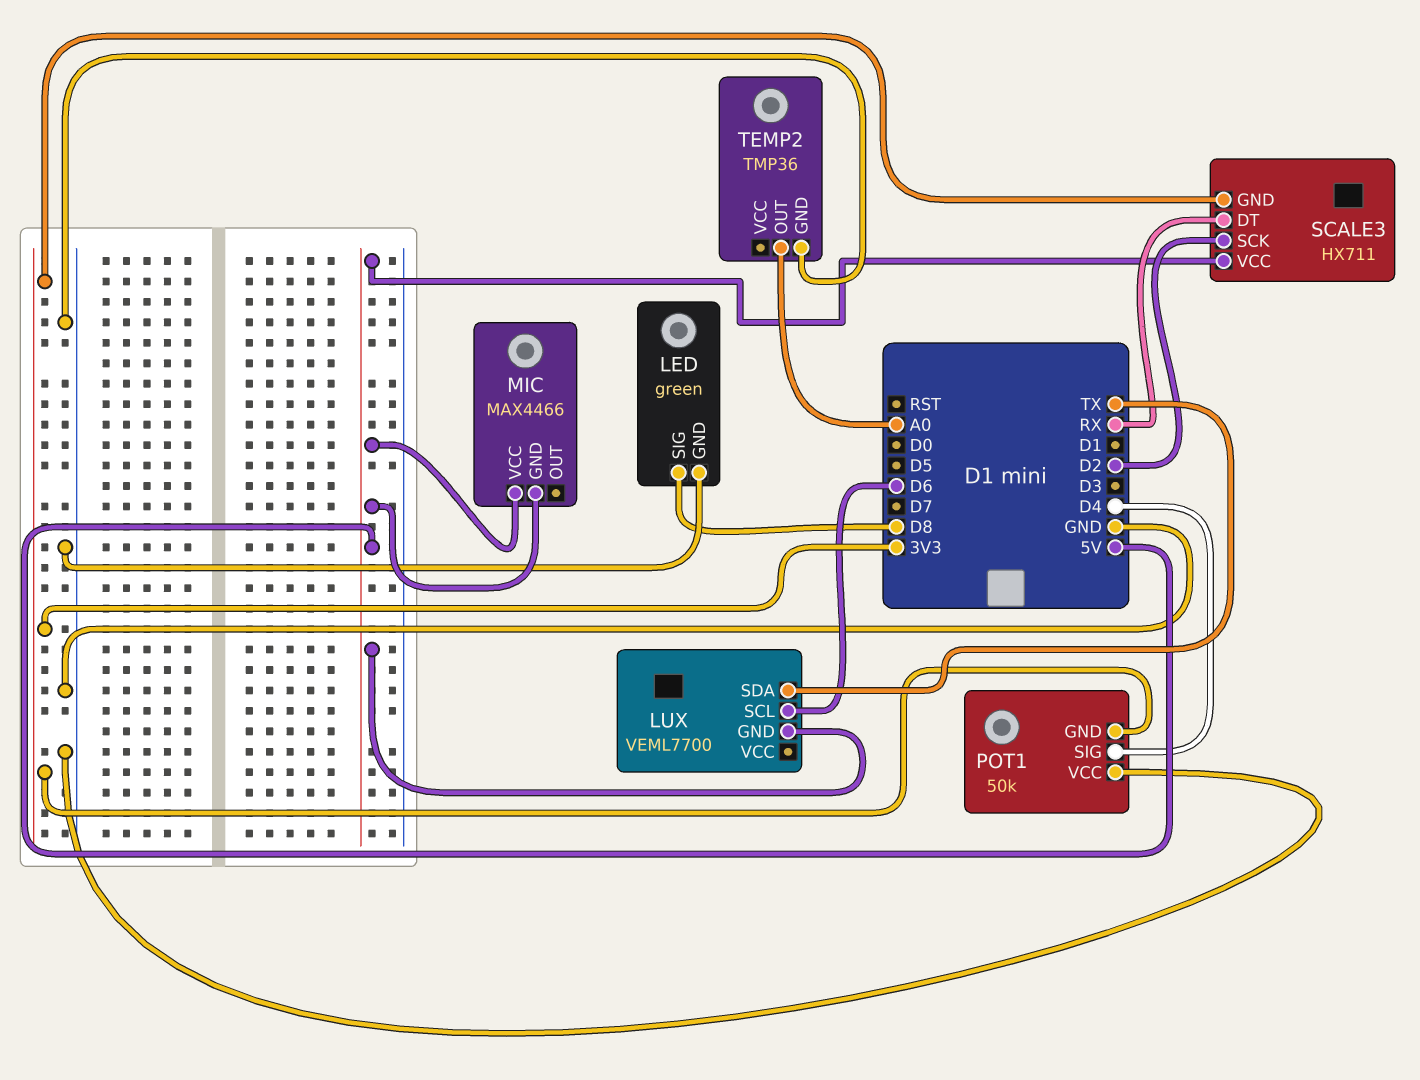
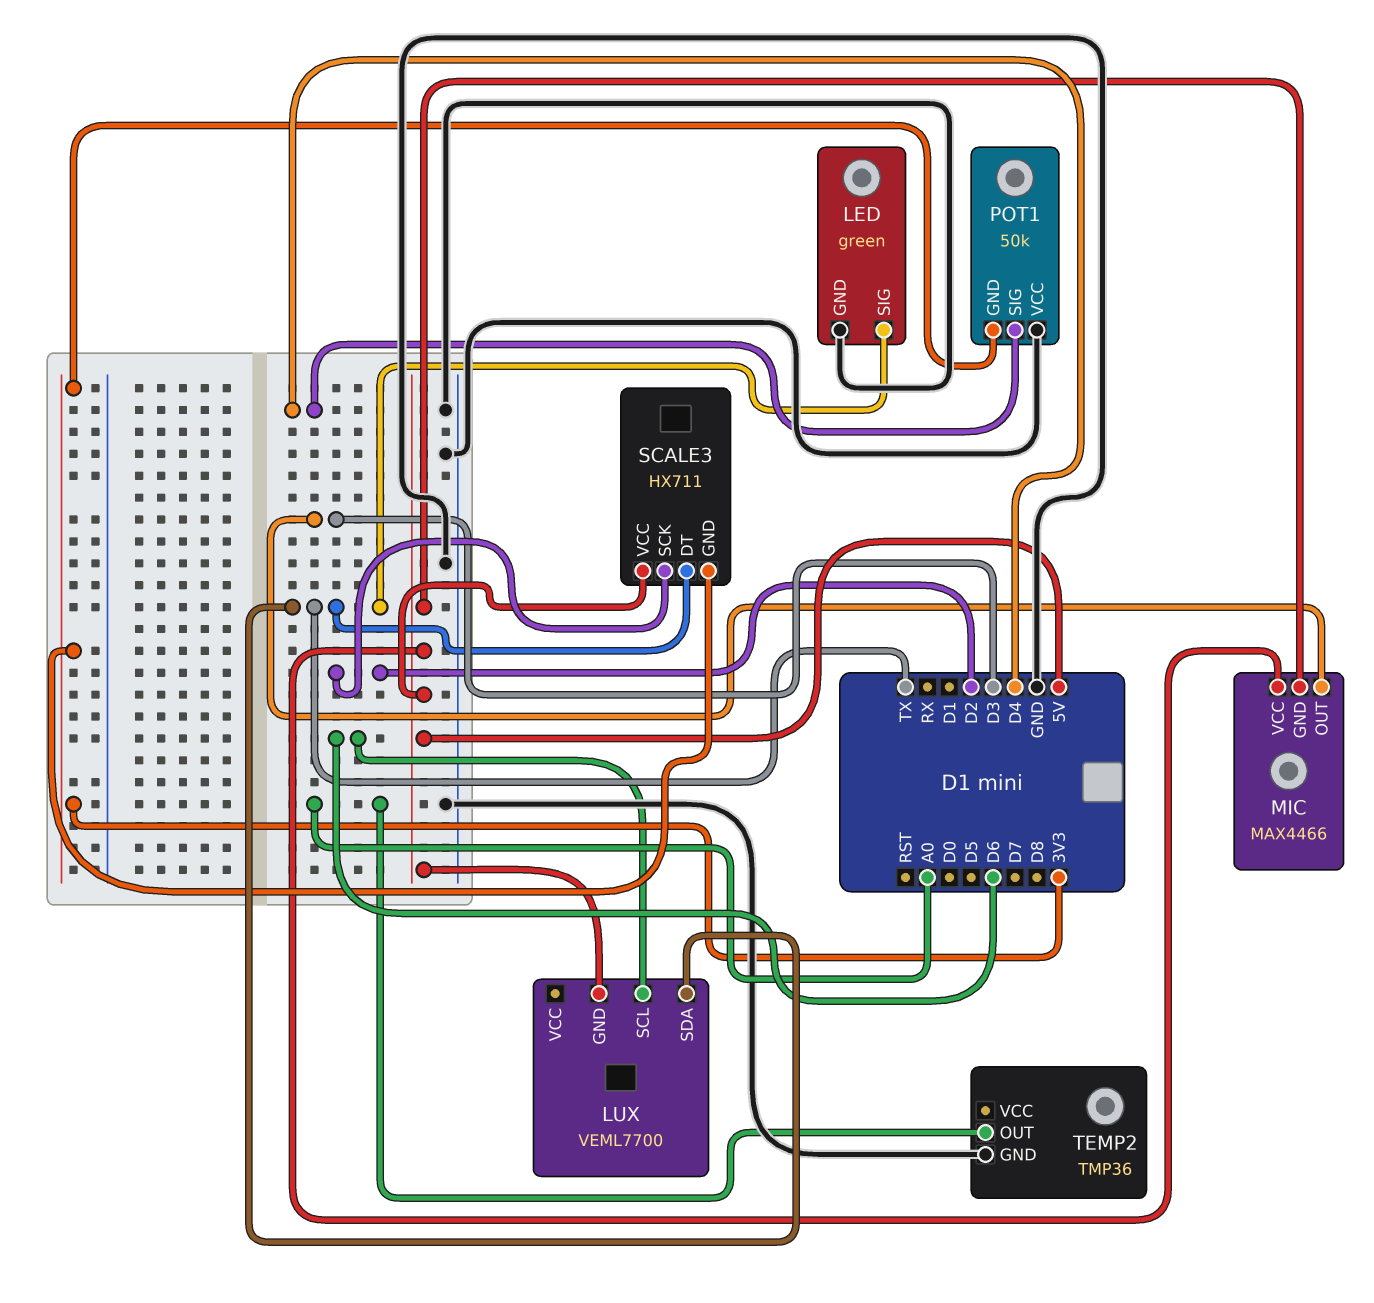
LED pin SIG: D8 -> TX
MIC pin OUT: none -> D3
SCALE3 pin DT: RX -> TX

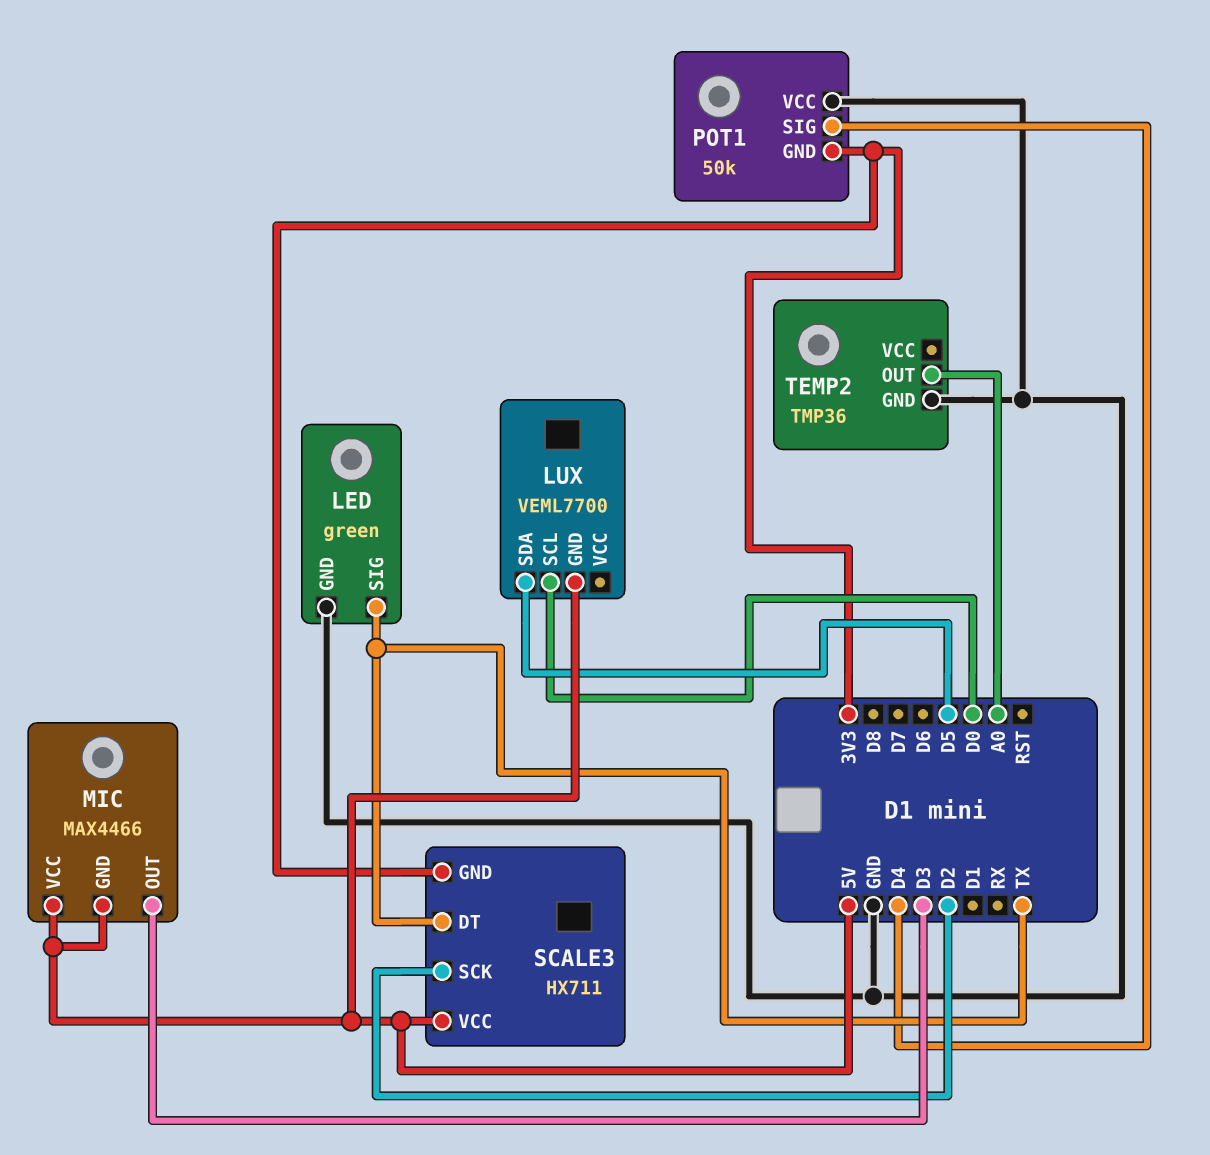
LUX pin SCL: D6 -> D0
LUX pin SDA: TX -> D5

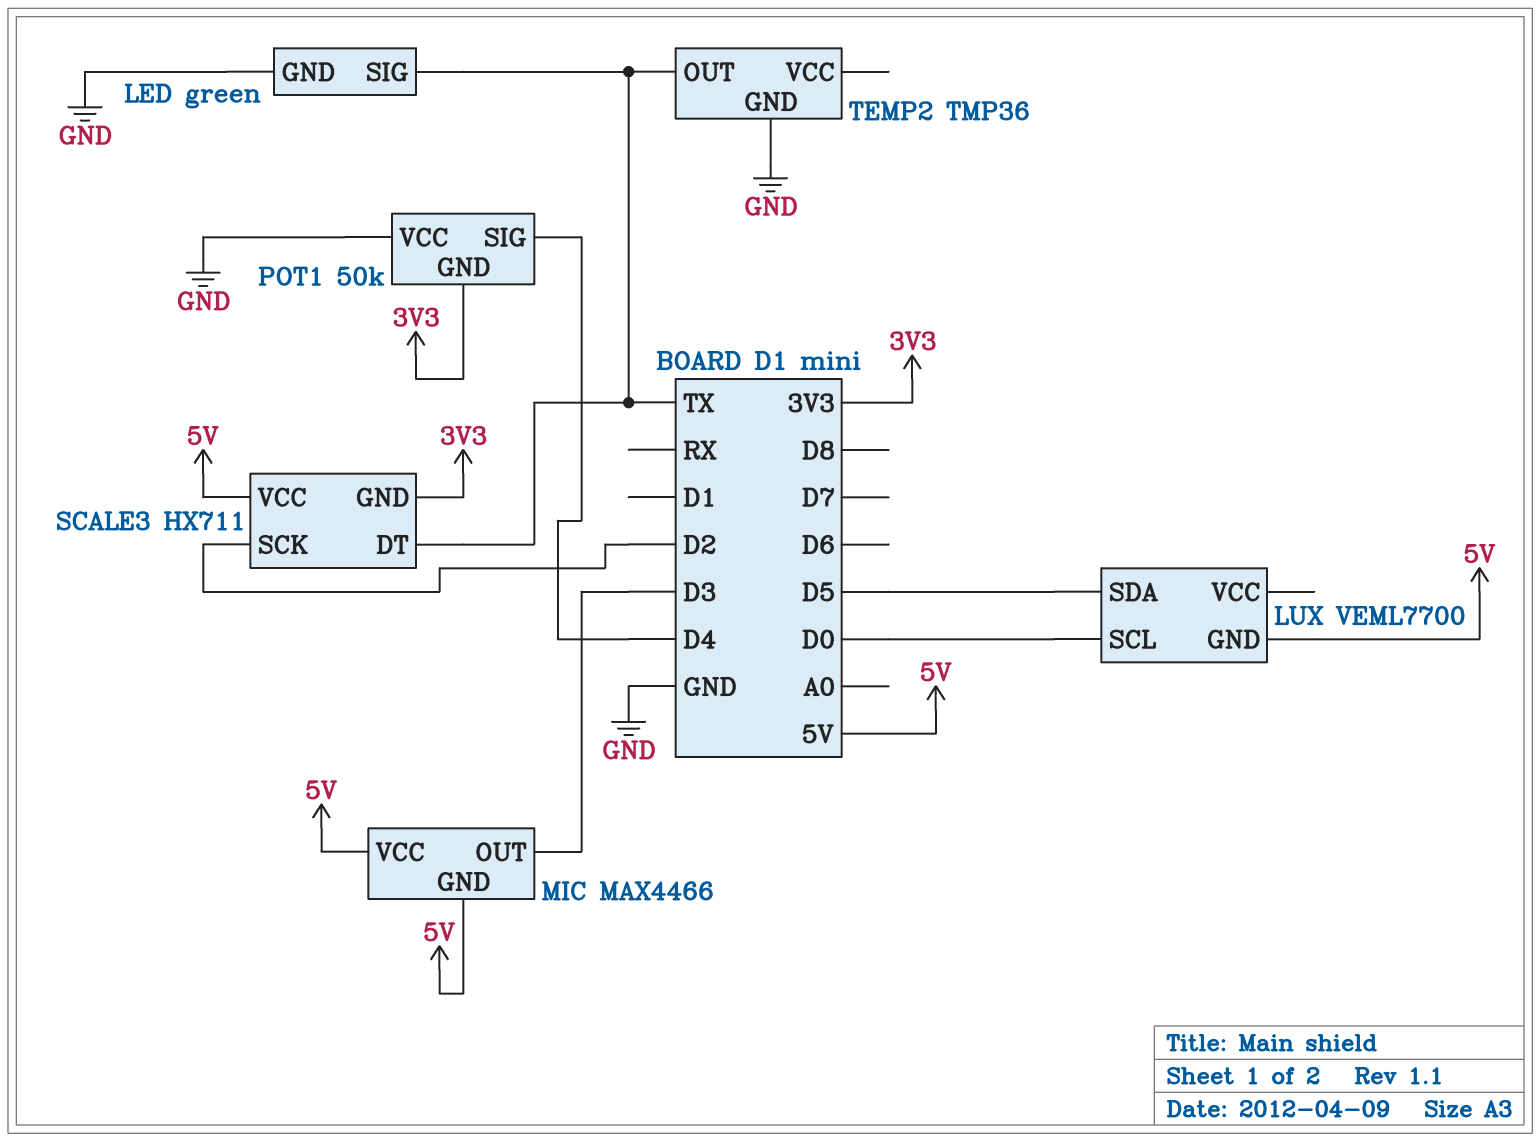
TEMP2 pin OUT: A0 -> TX

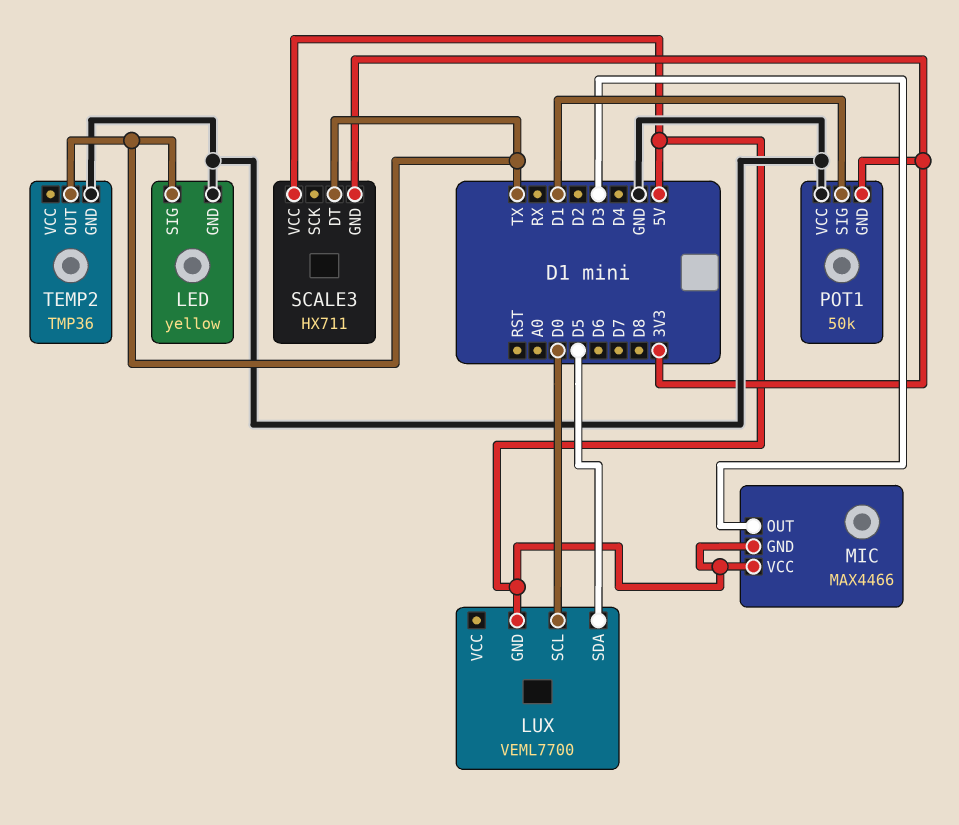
LED: green -> yellow
POT1 pin SIG: D4 -> D1
SCALE3 pin SCK: D2 -> none

